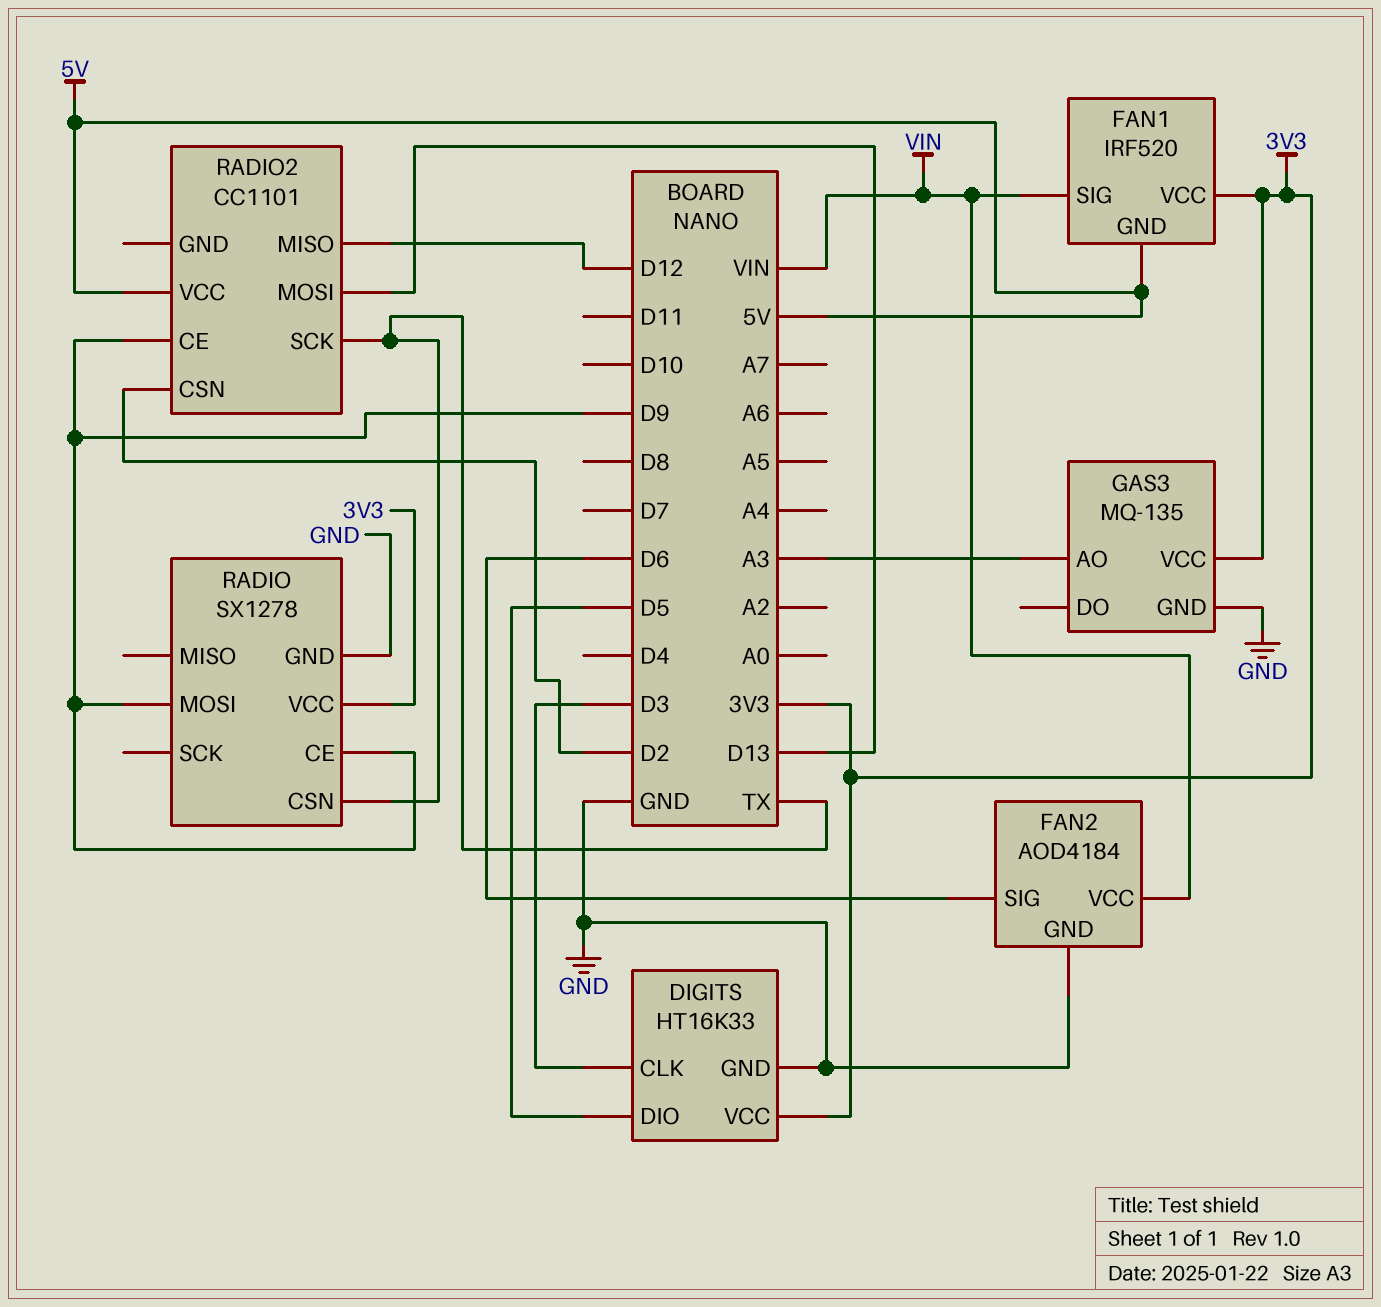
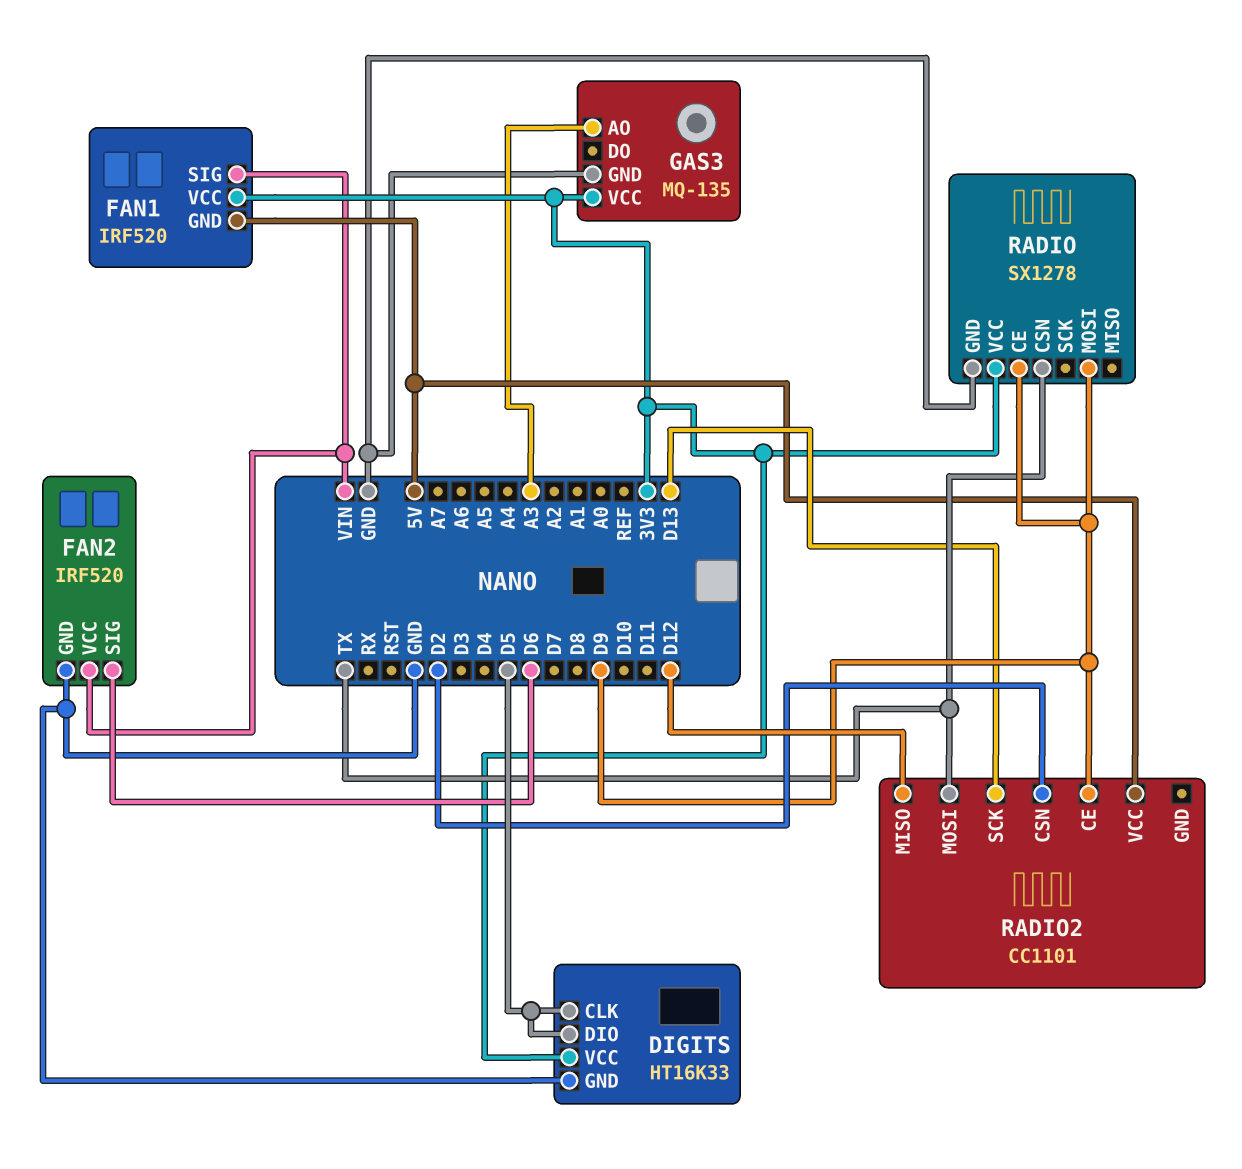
DIGITS pin CLK: D3 -> D5
FAN2: AOD4184 -> IRF520
RADIO2 pin MOSI: D13 -> TX
RADIO2 pin SCK: TX -> D13

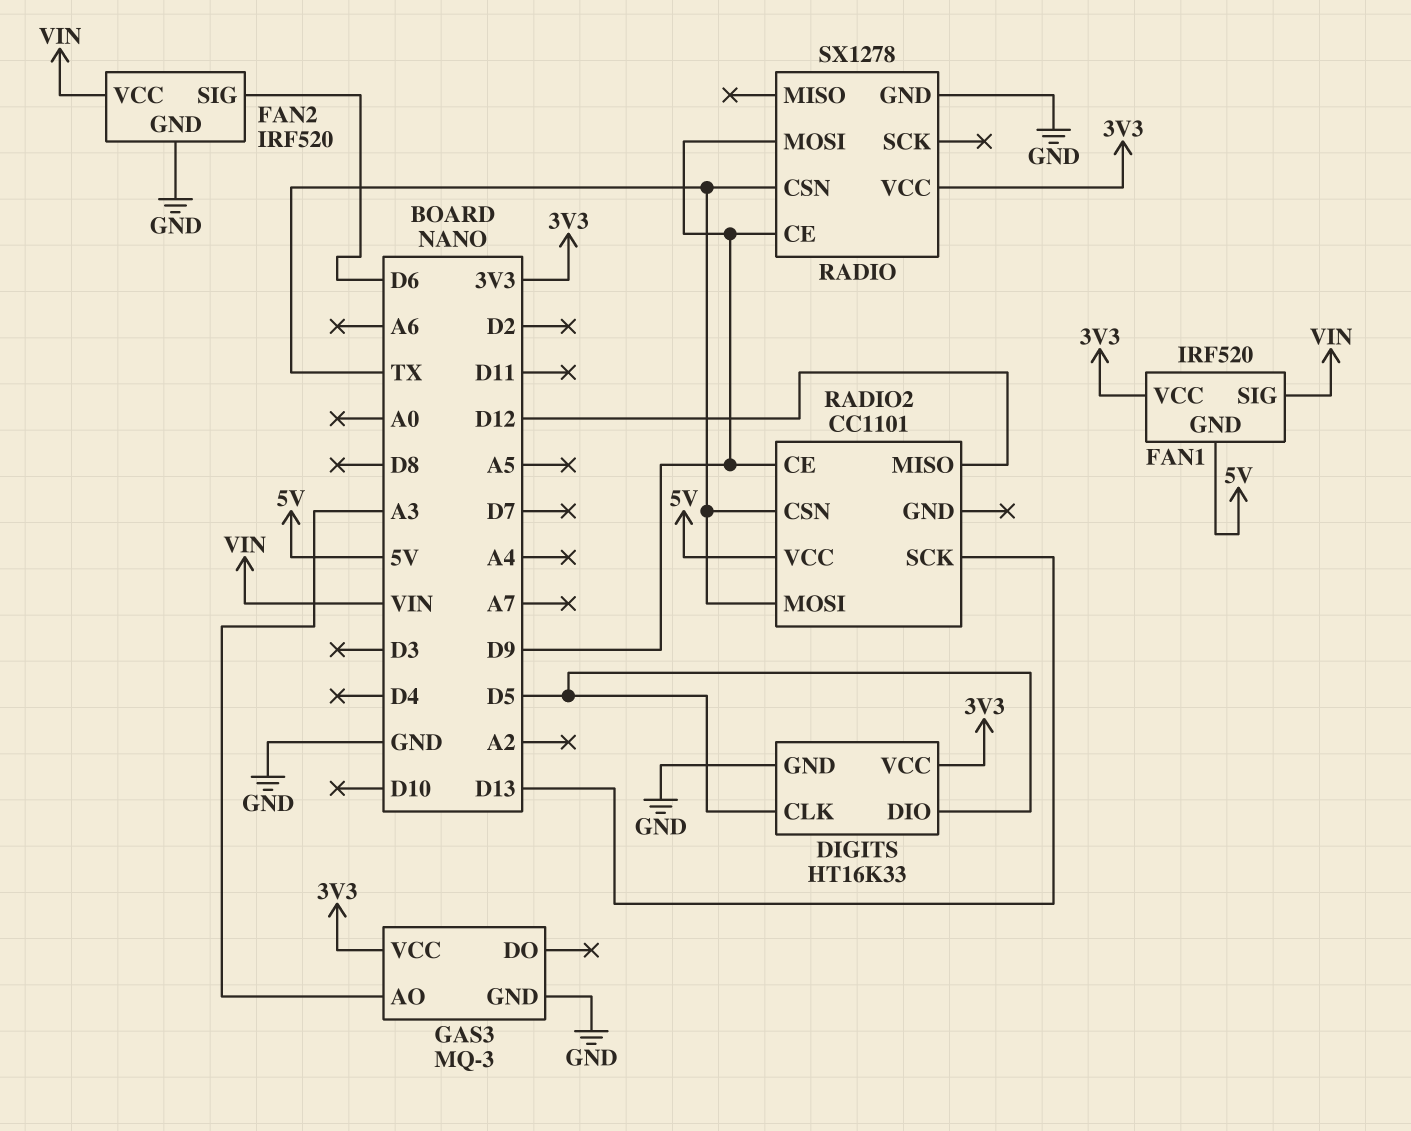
GAS3: MQ-135 -> MQ-3
RADIO2 pin CSN: D2 -> TX

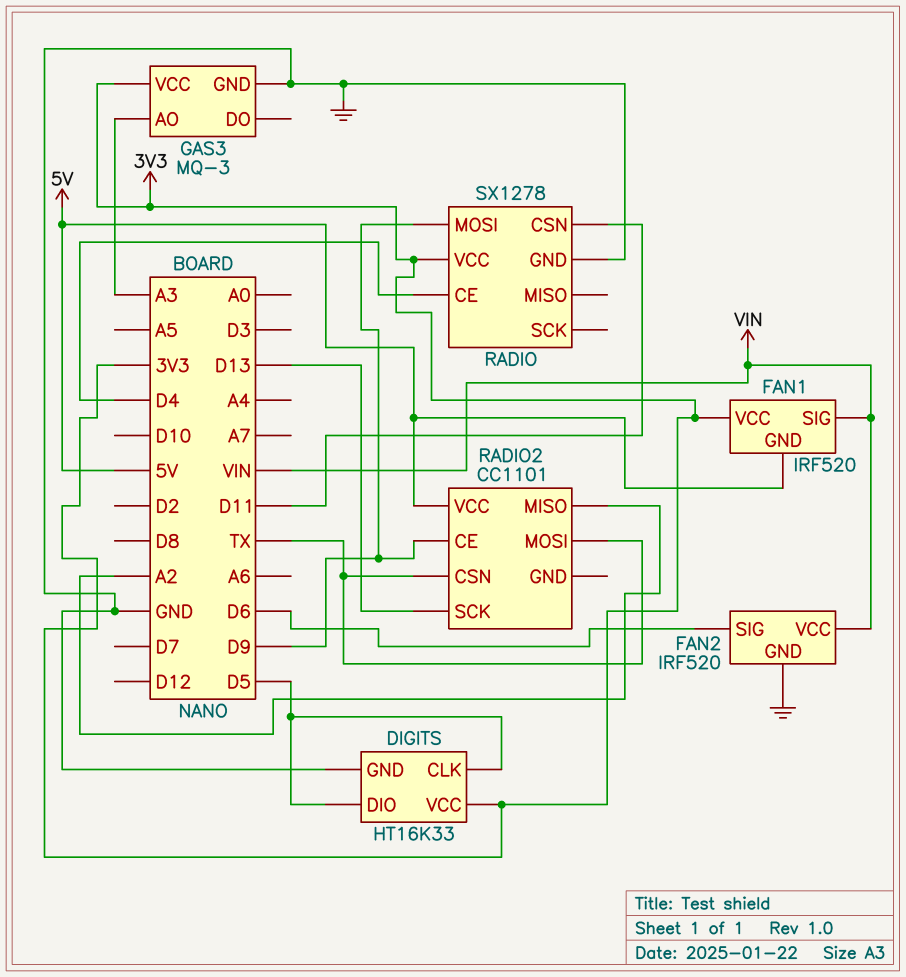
RADIO pin CE: D9 -> D4
RADIO pin CSN: TX -> D11
RADIO2 pin MISO: D12 -> A2

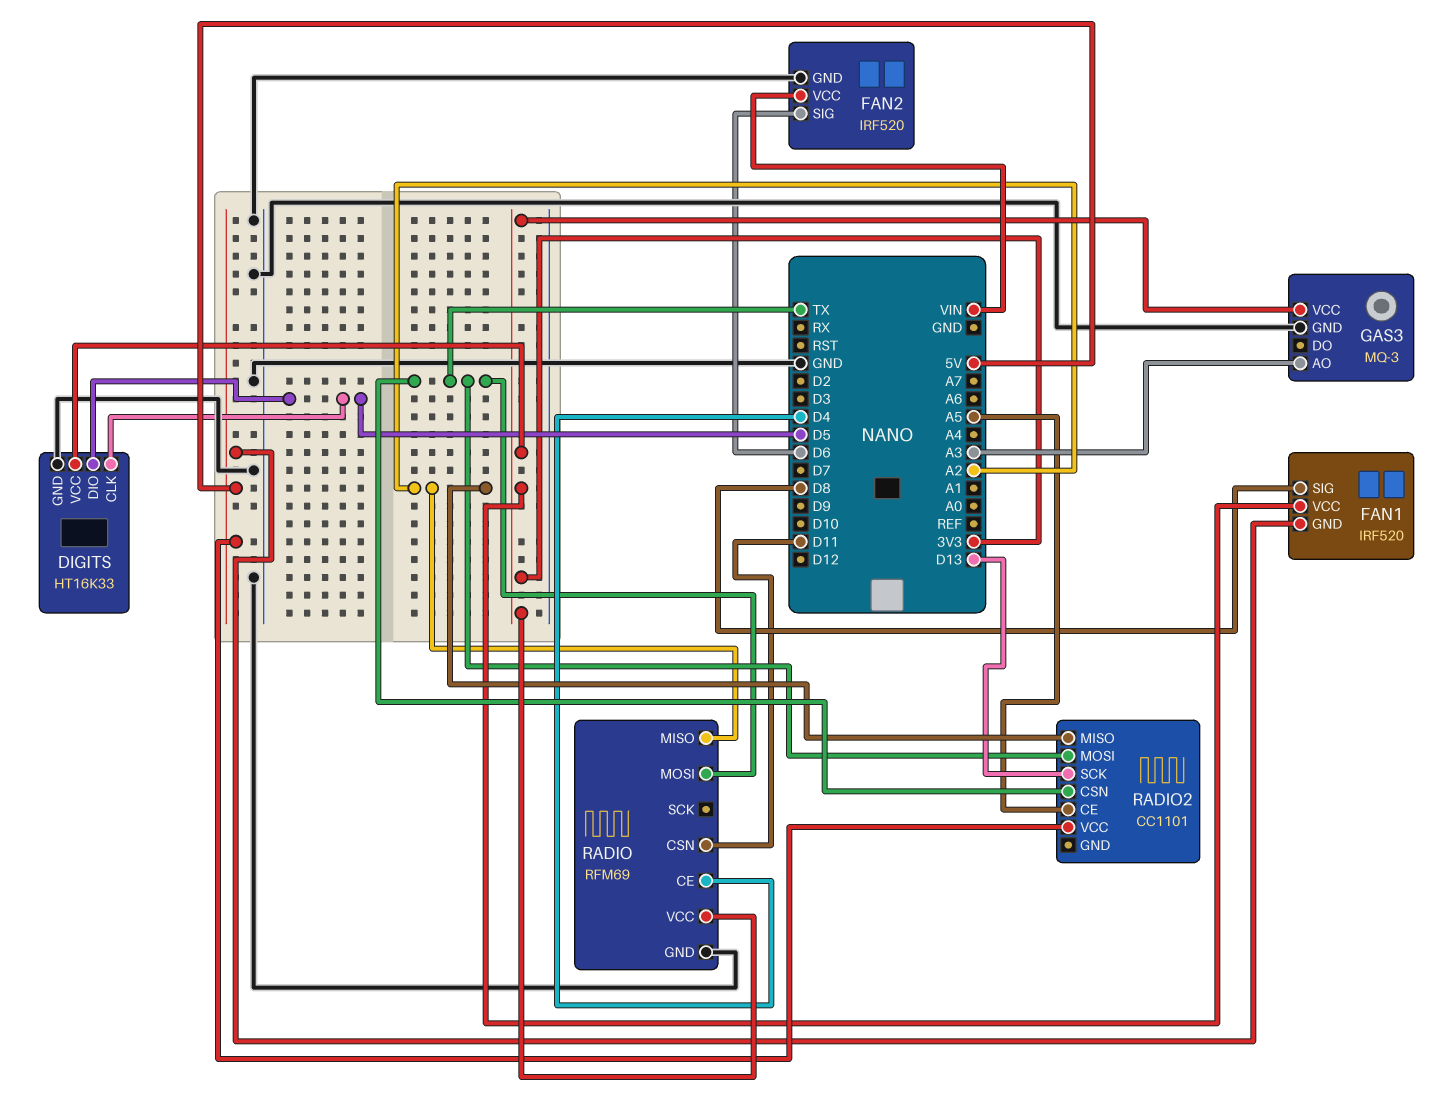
FAN1 pin SIG: VIN -> D8
RADIO: SX1278 -> RFM69
RADIO pin MISO: none -> A2
RADIO pin MOSI: D9 -> TX
RADIO2 pin CE: D9 -> A5

